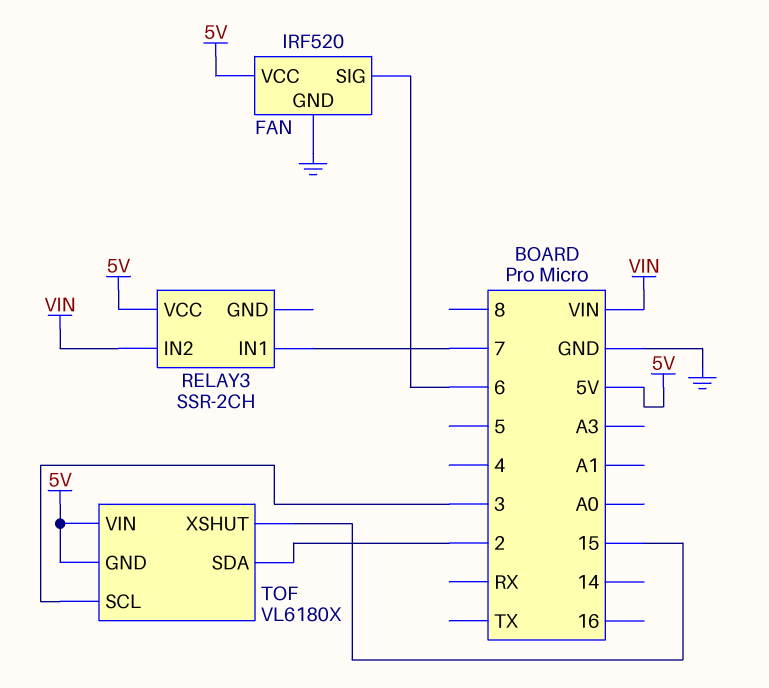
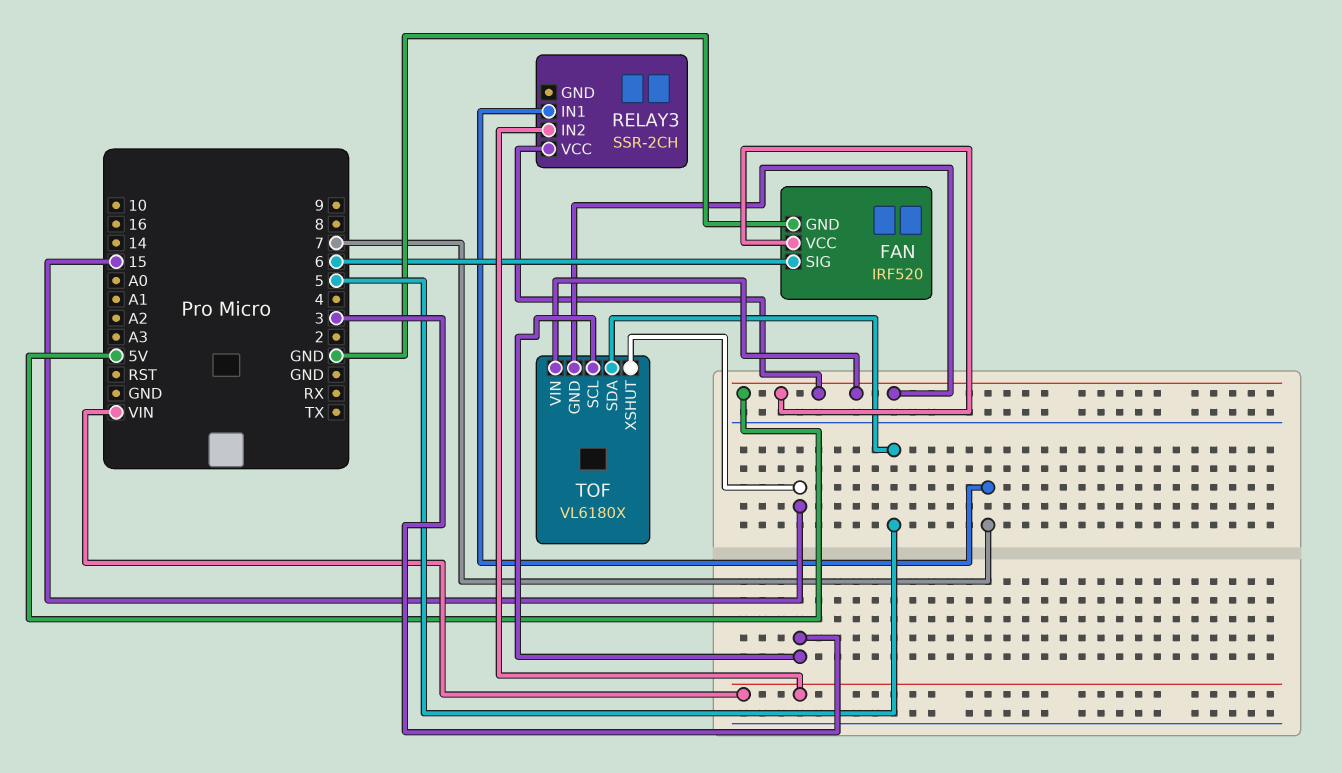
TOF pin SDA: 2 -> 5

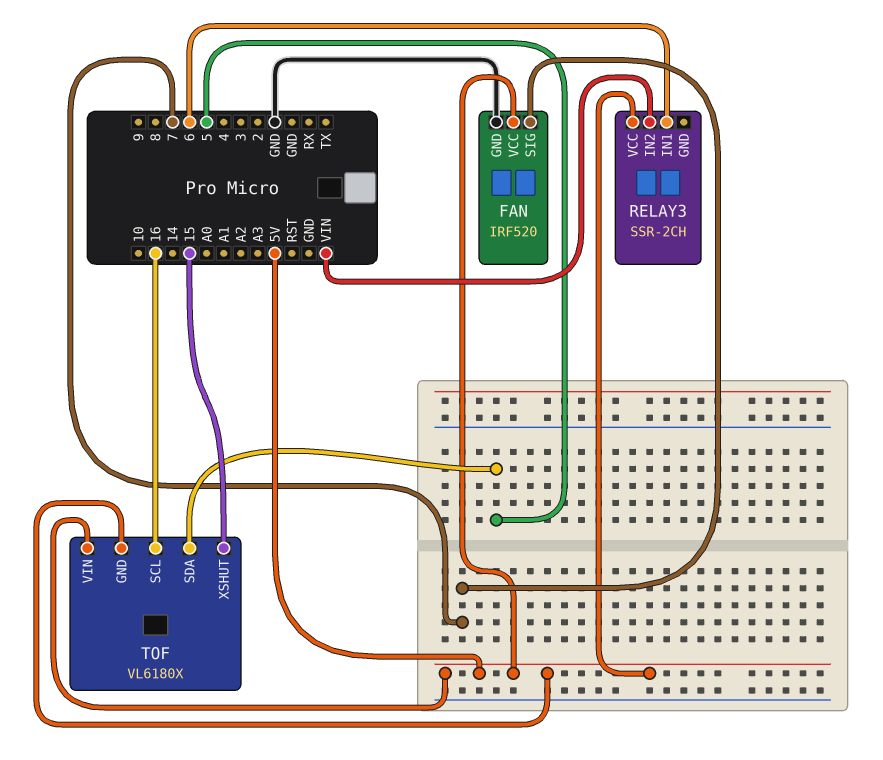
FAN pin SIG: 6 -> 7
RELAY3 pin IN1: 7 -> 6
TOF pin SCL: 3 -> 16

